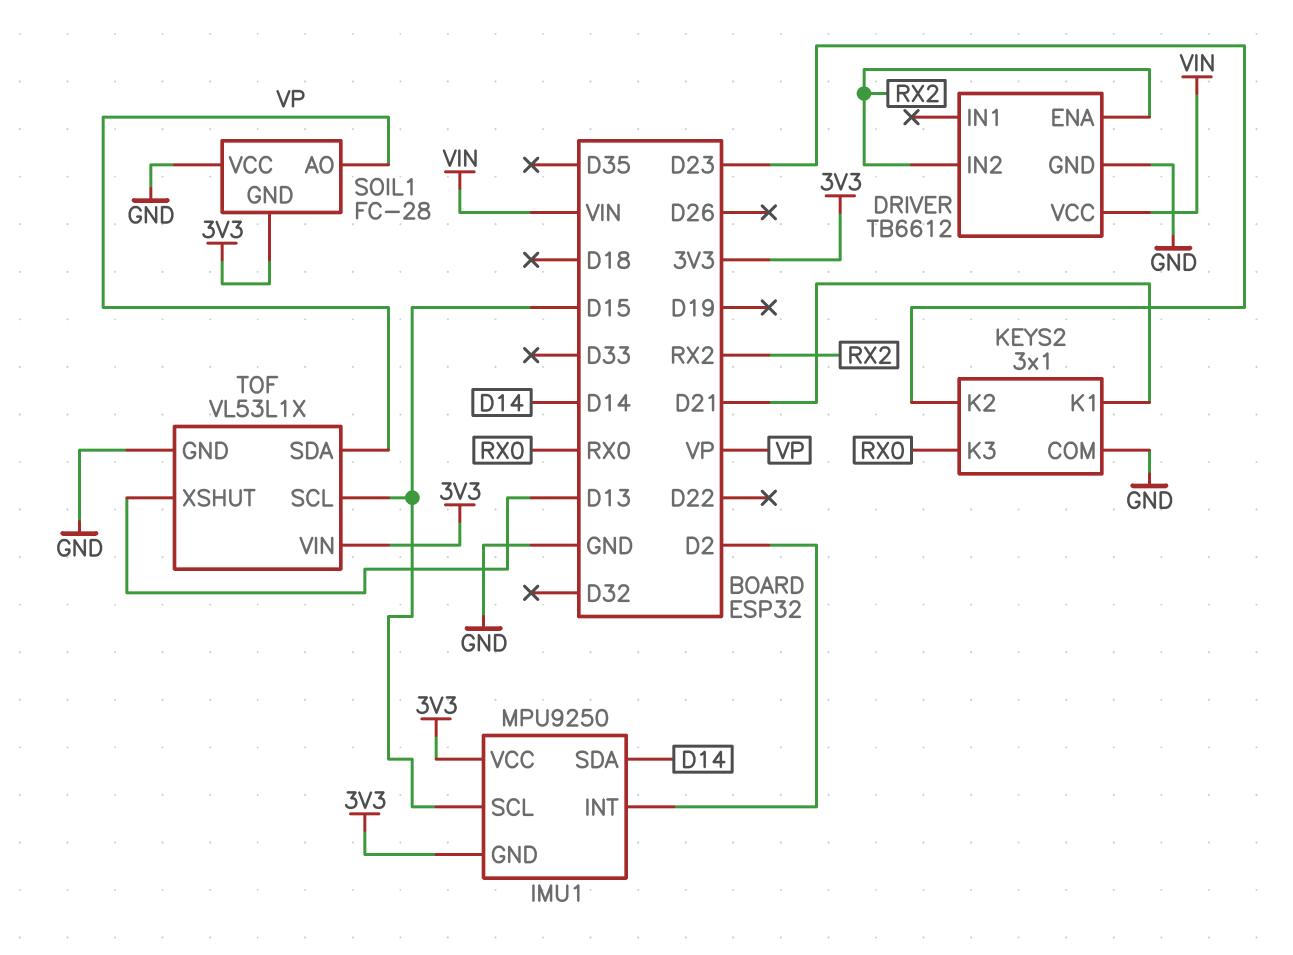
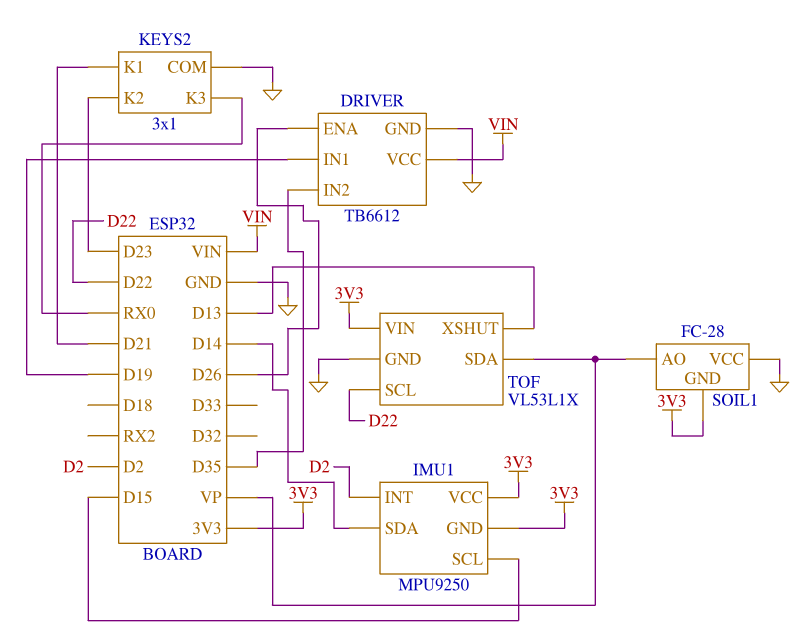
DRIVER pin ENA: RX2 -> D26
DRIVER pin IN1: none -> D19
DRIVER pin IN2: RX2 -> D35
TOF pin SCL: D15 -> D22

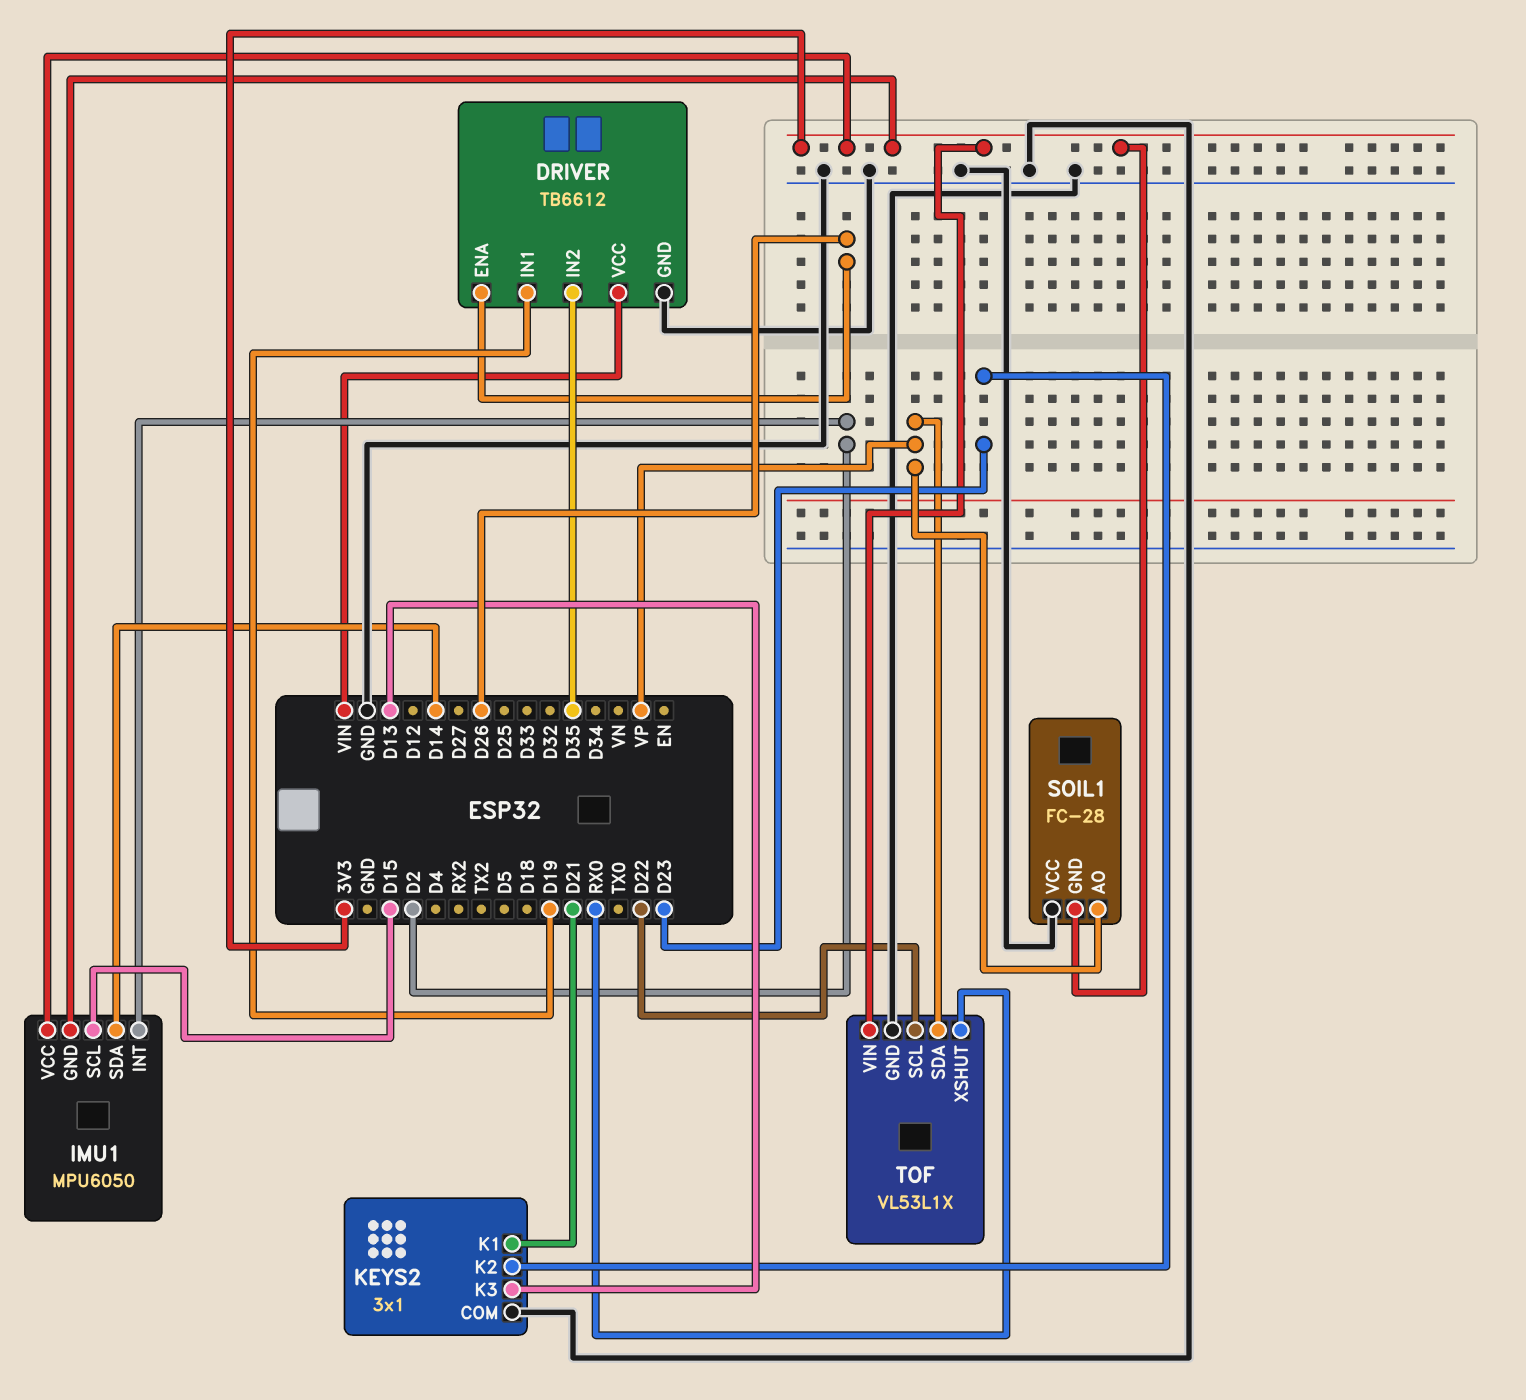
IMU1: MPU9250 -> MPU6050
KEYS2 pin K3: RX0 -> D13
TOF pin XSHUT: D13 -> RX0

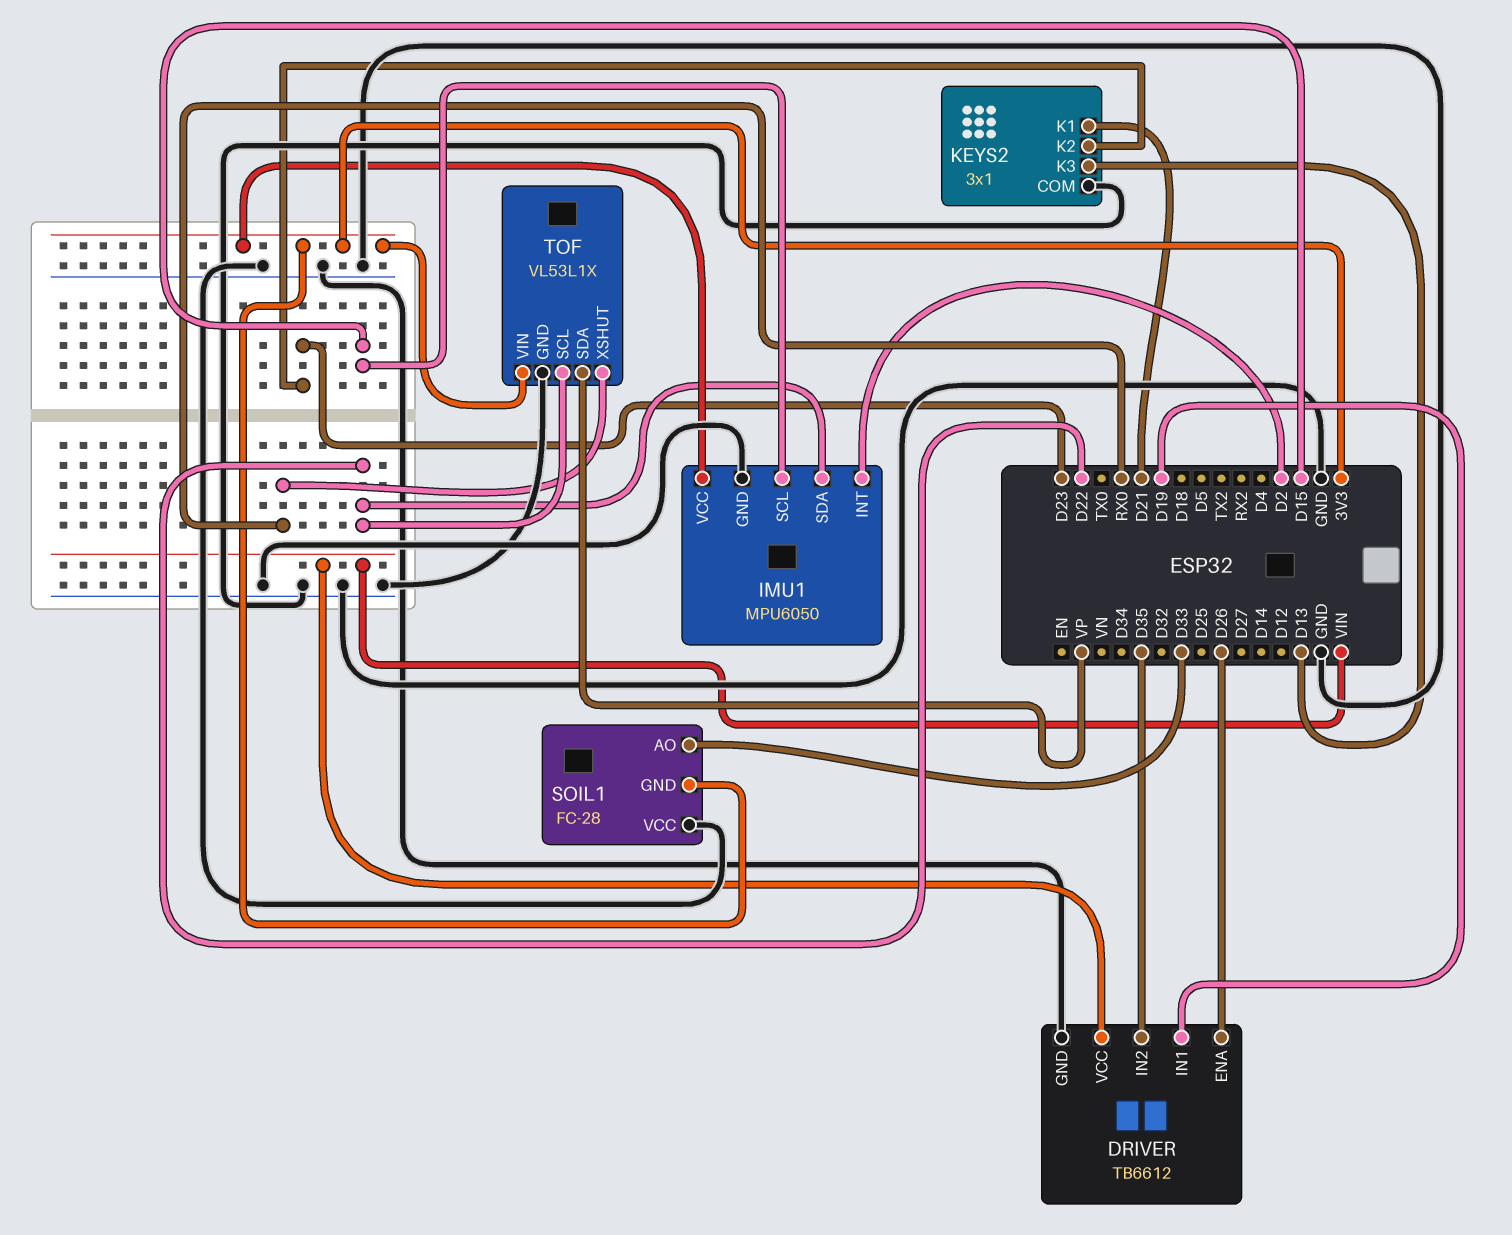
IMU1 pin GND: 3V3 -> GND
IMU1 pin SDA: D14 -> D22
SOIL1 pin AO: VP -> D33

